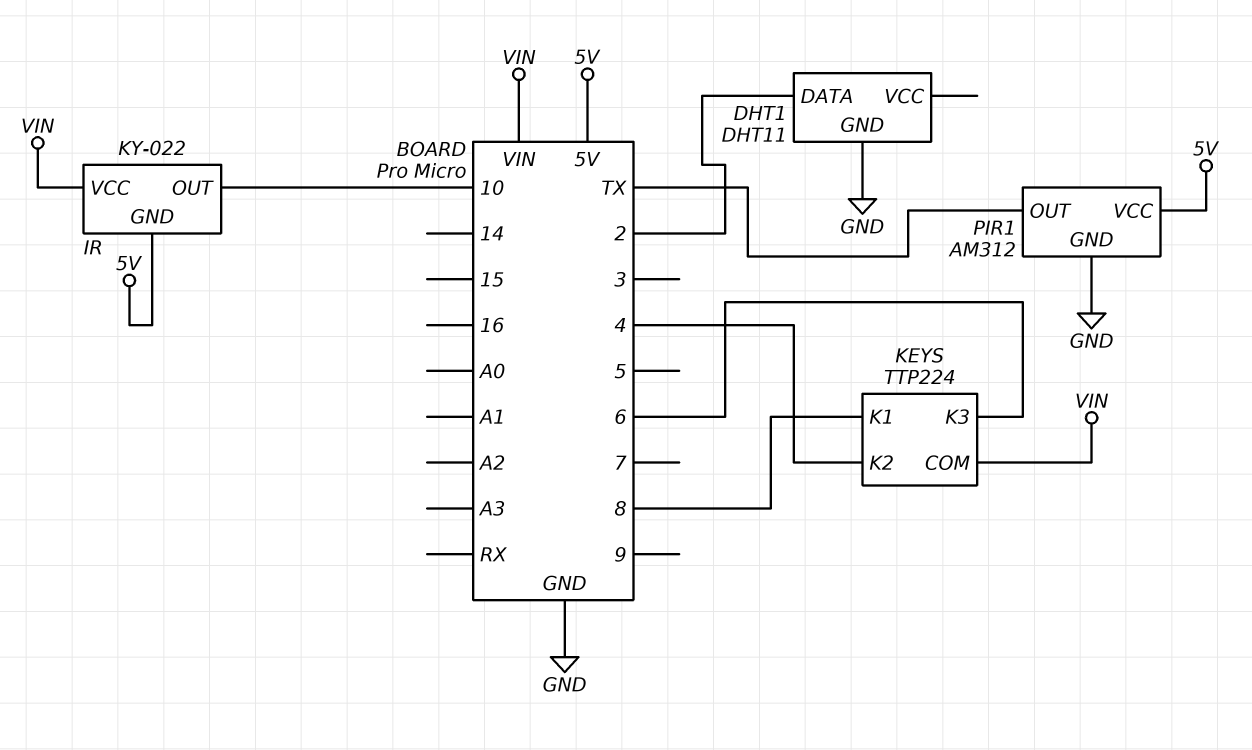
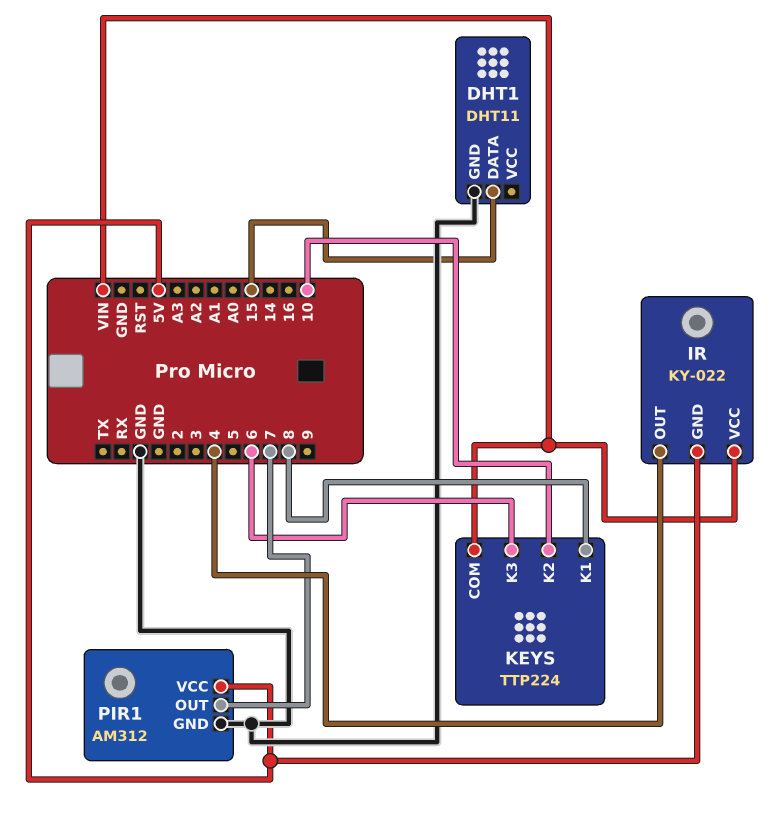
DHT1 pin DATA: 2 -> 15
IR pin OUT: 10 -> 4
KEYS pin K2: 4 -> 10
PIR1 pin OUT: TX -> 7

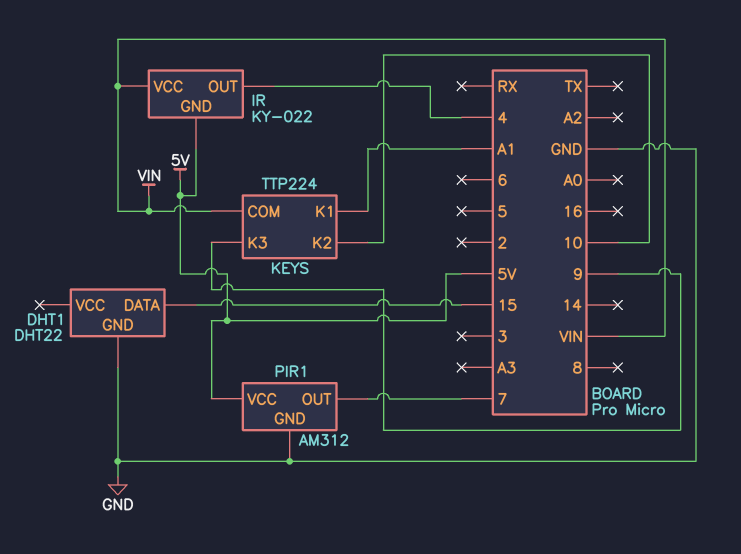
DHT1: DHT11 -> DHT22
KEYS pin K1: 8 -> A1
KEYS pin K3: 6 -> 9

